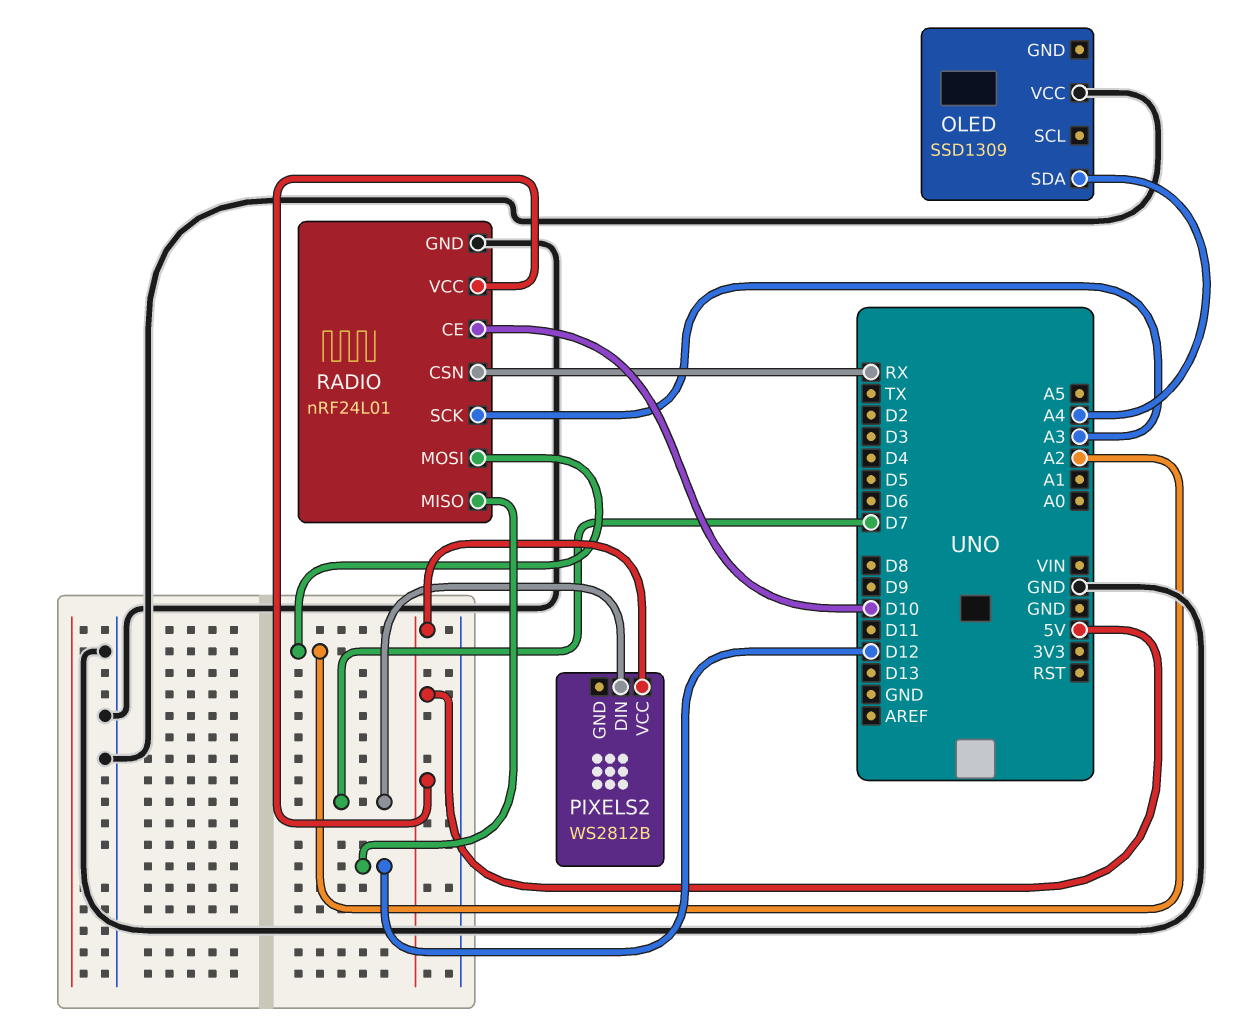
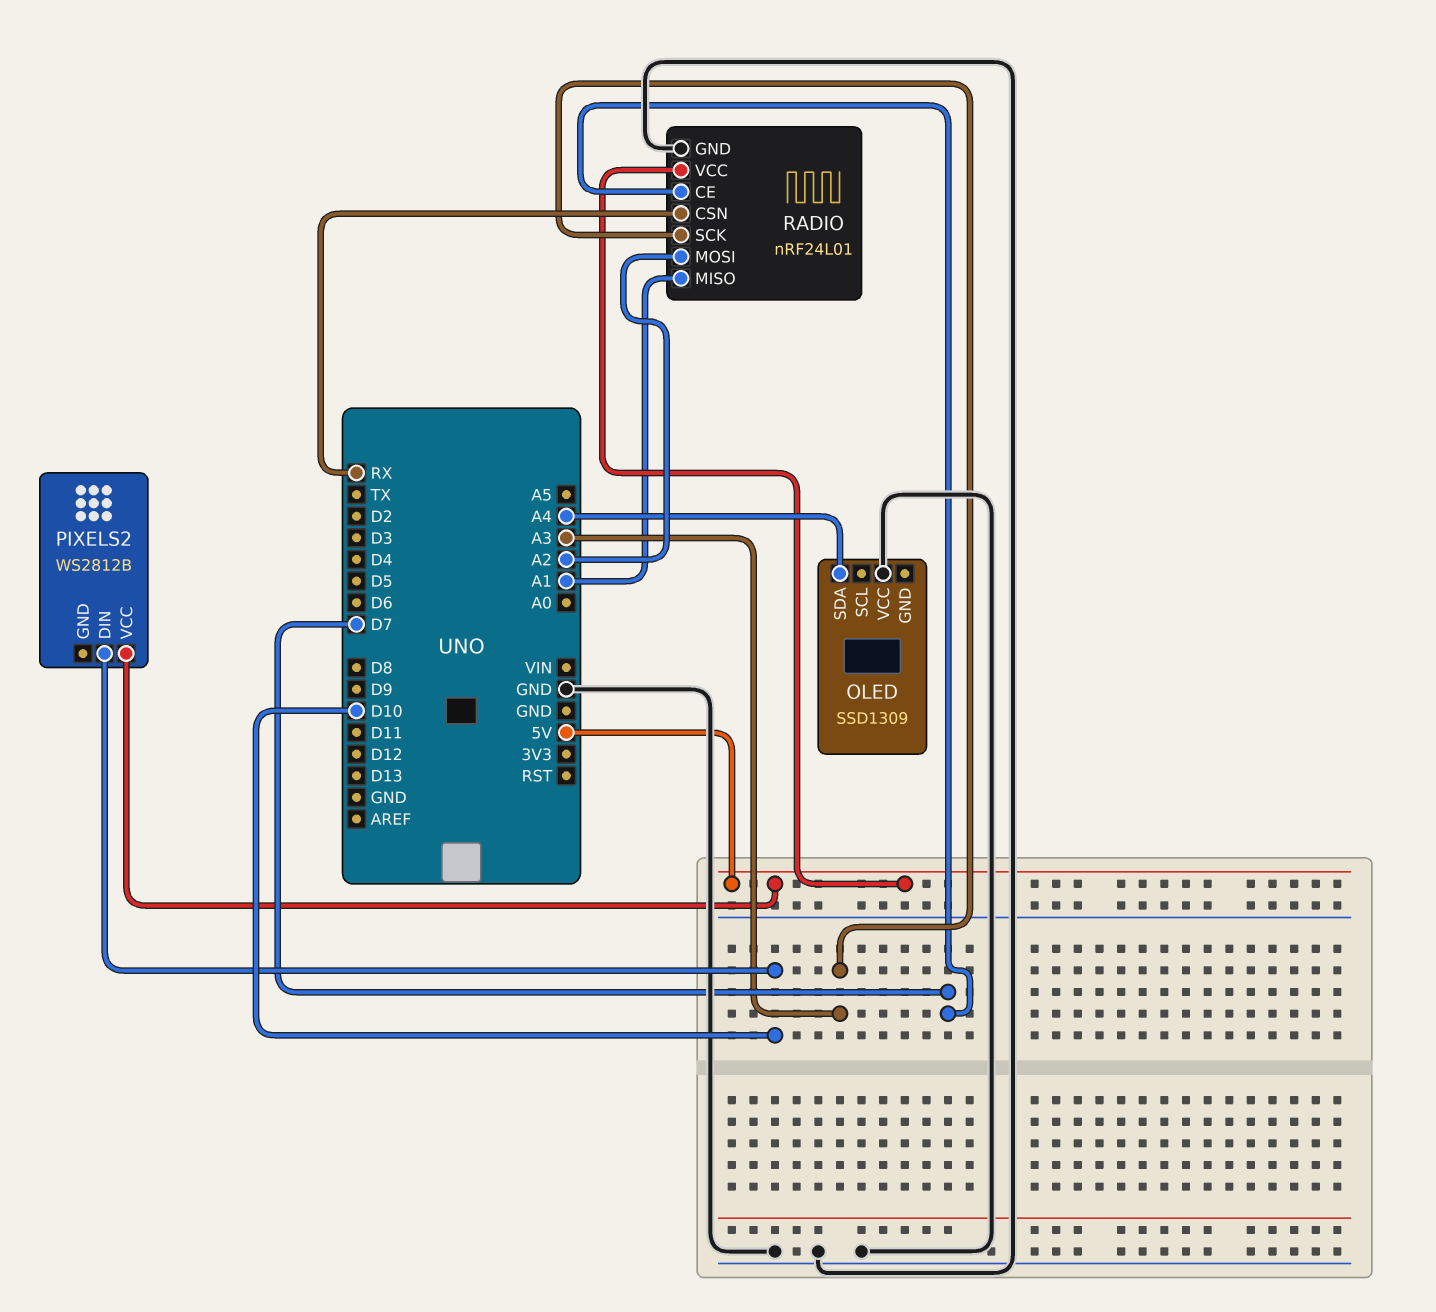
PIXELS2 pin DIN: D7 -> D10
RADIO pin CE: D10 -> D7
RADIO pin MISO: D12 -> A1

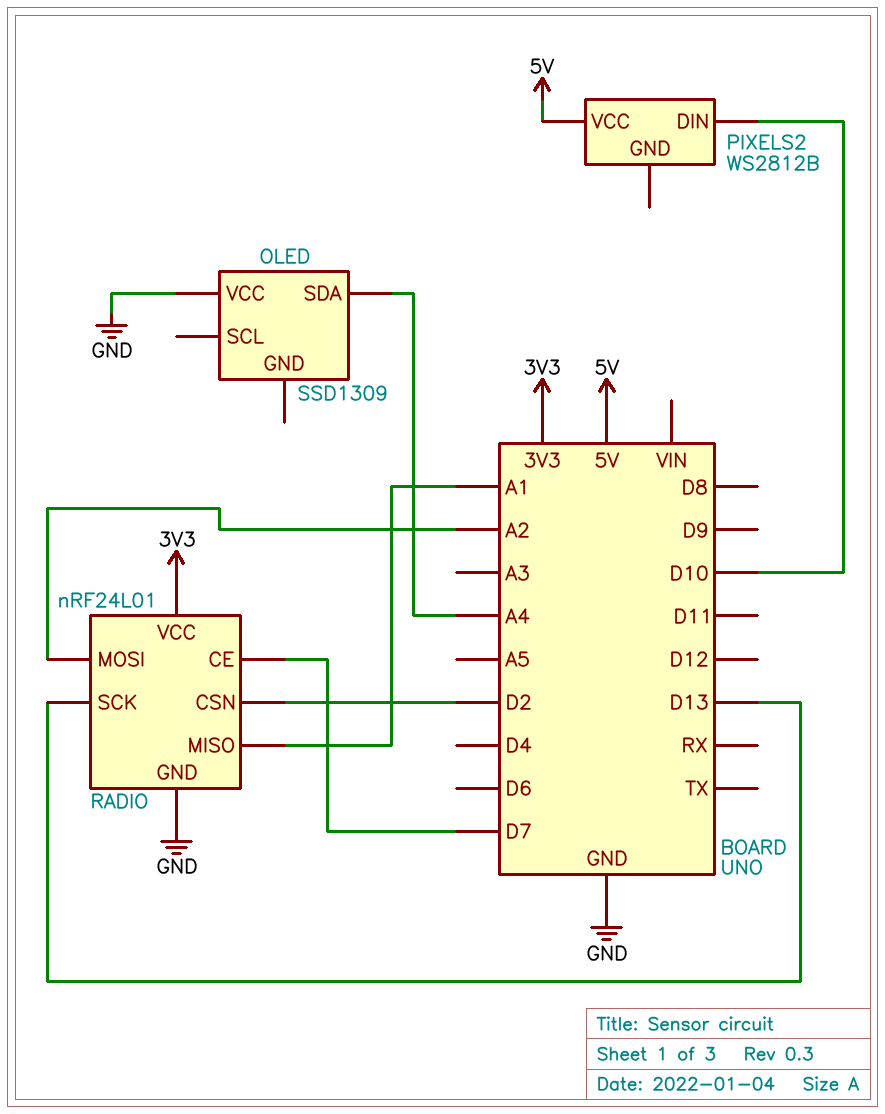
RADIO pin CSN: RX -> D2
RADIO pin SCK: A3 -> D13
RADIO pin VCC: 5V -> 3V3

